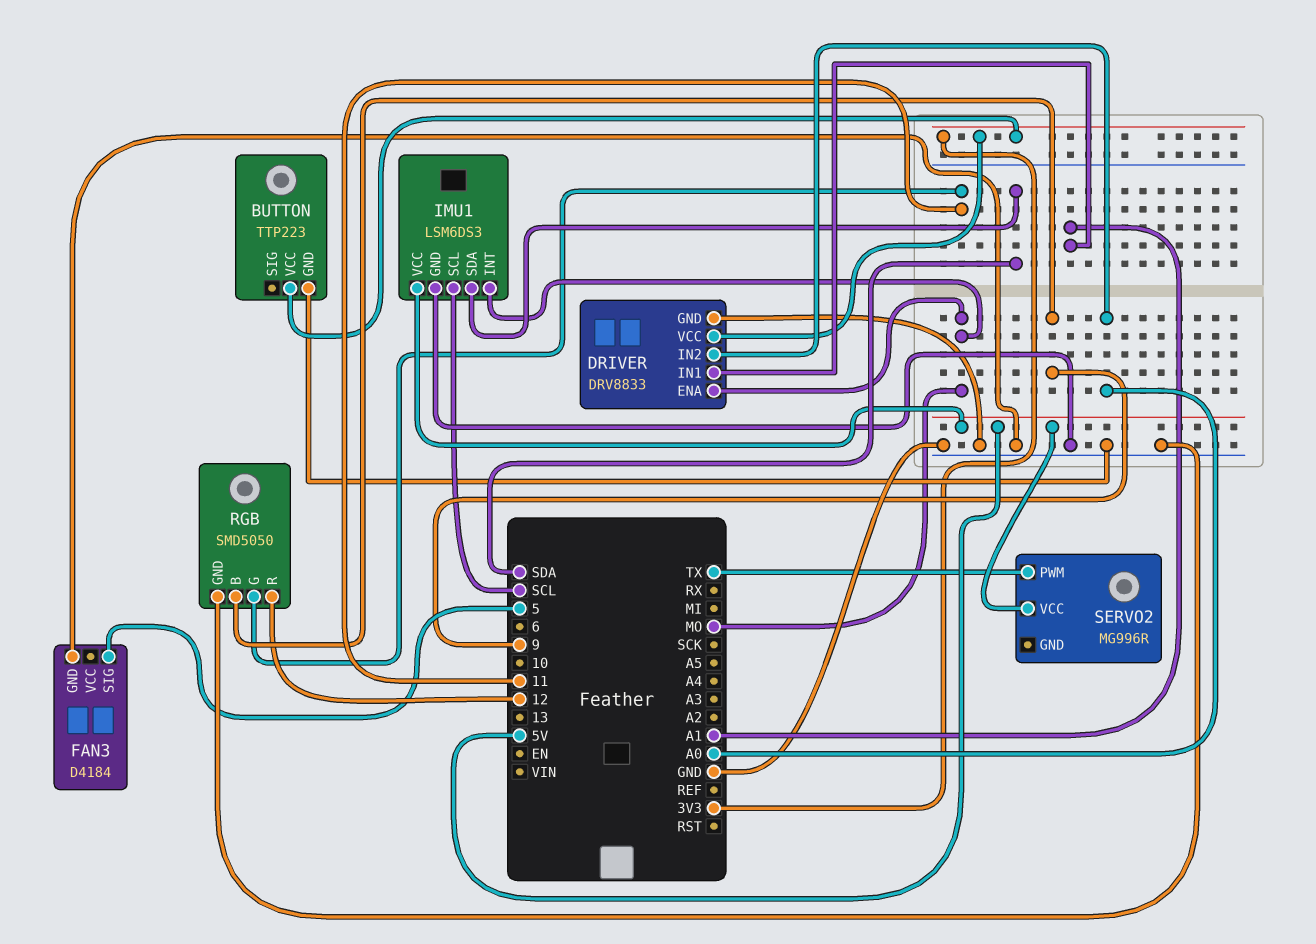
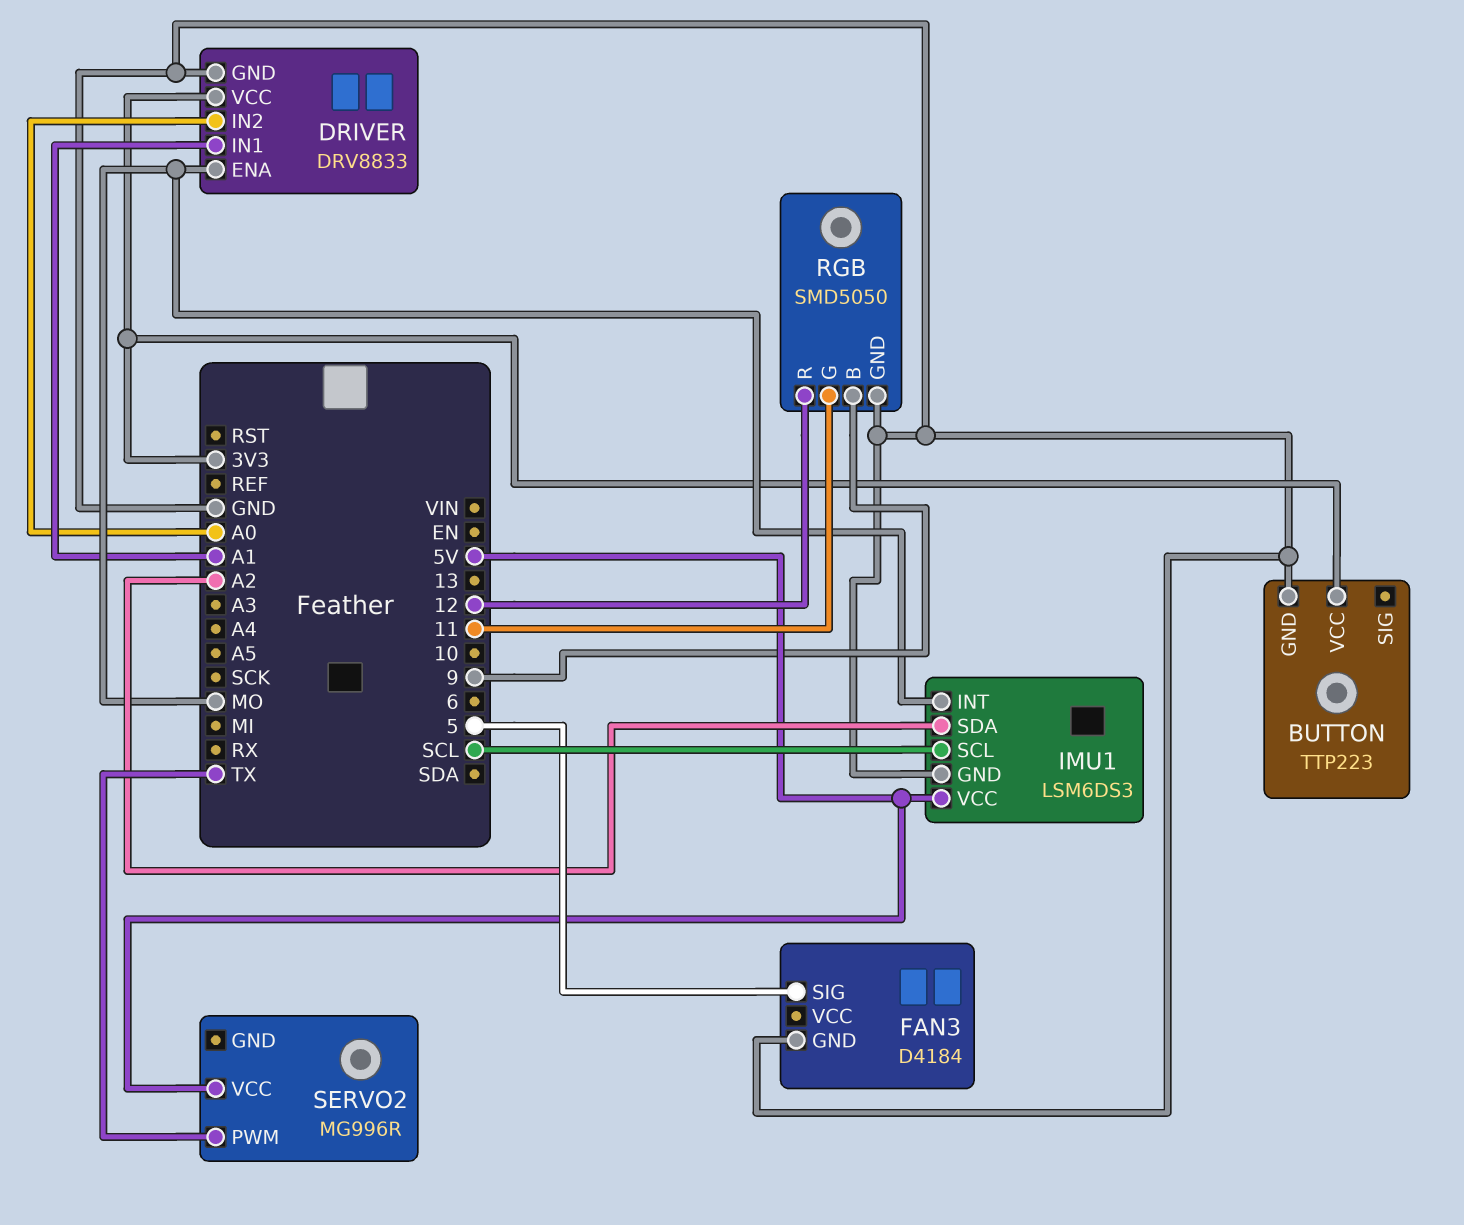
IMU1 pin SDA: SDA -> A2

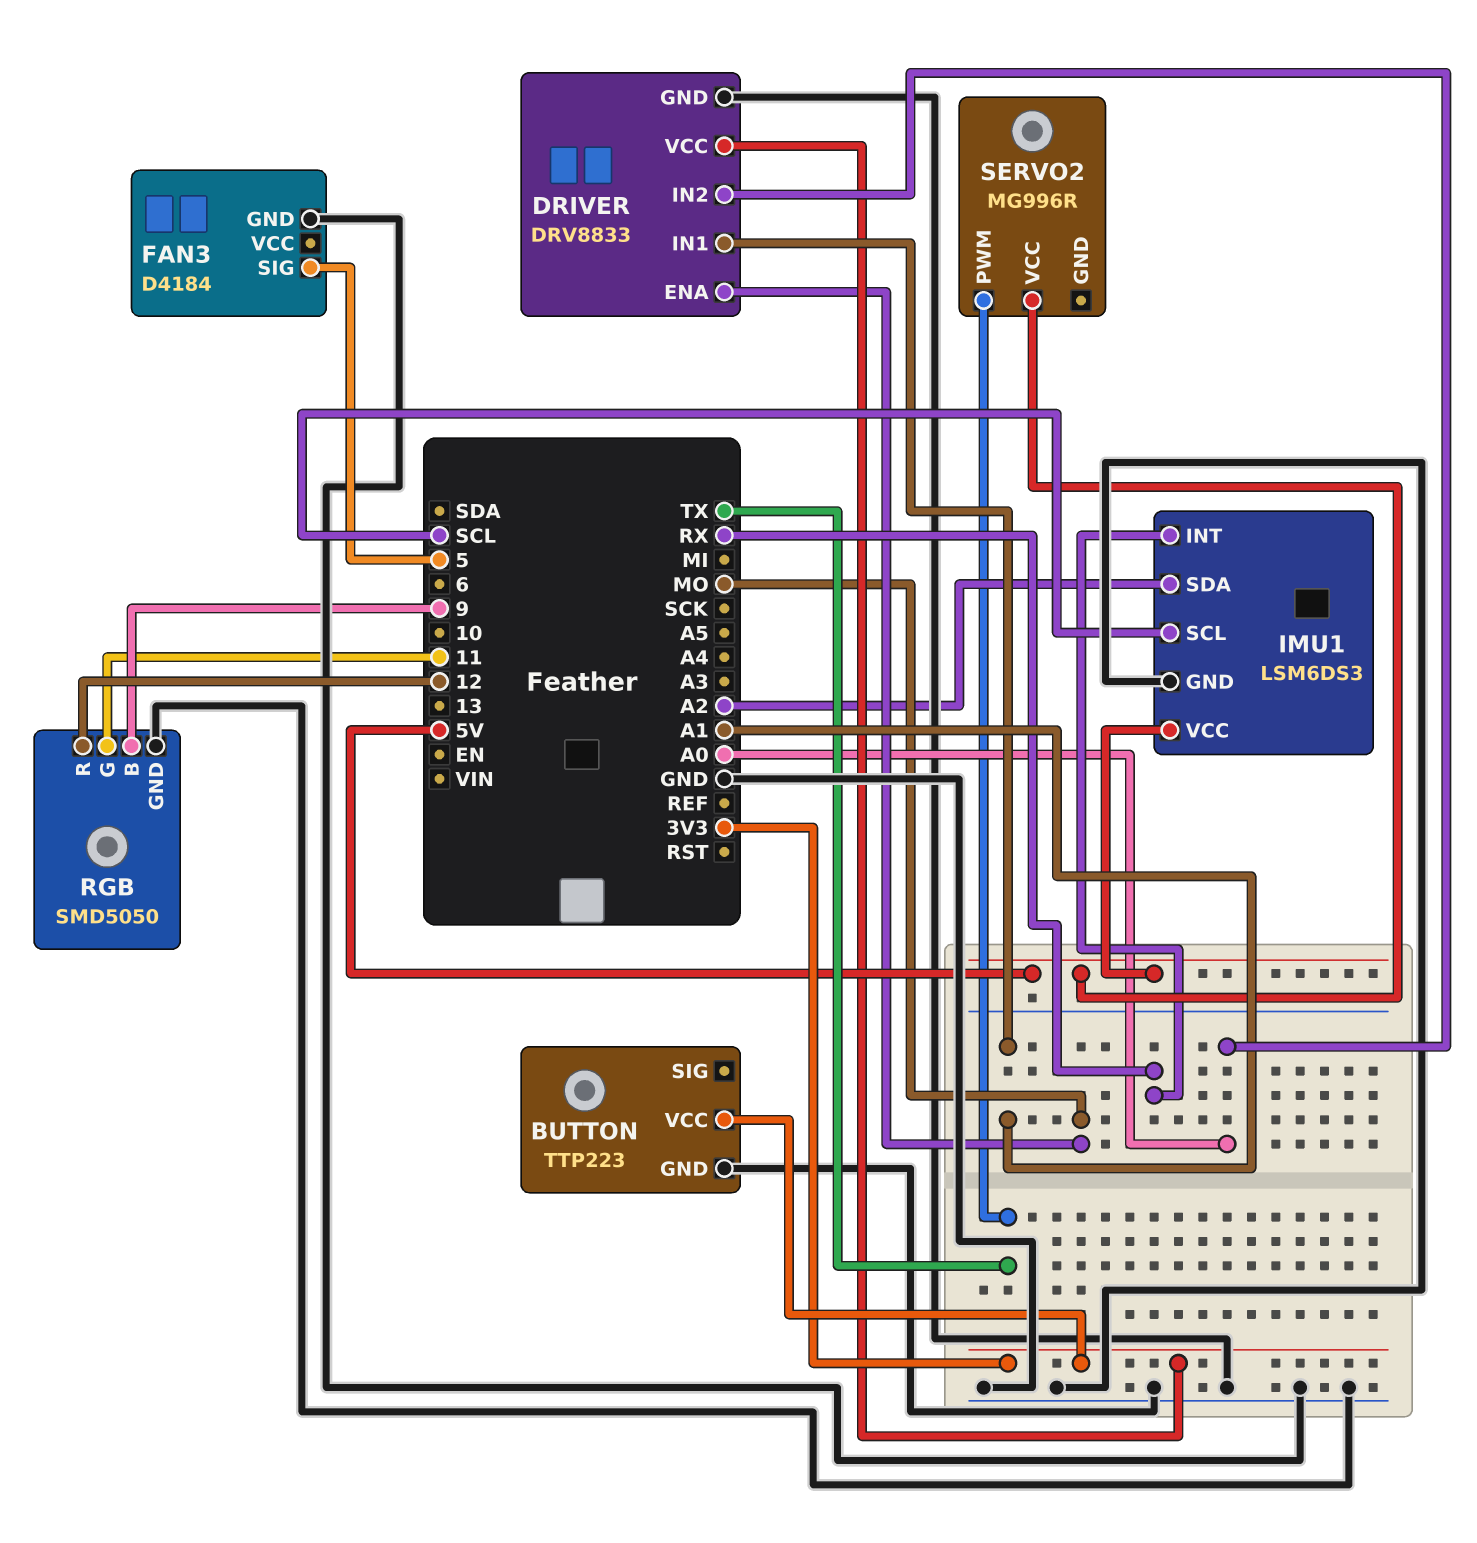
IMU1 pin INT: MO -> RX

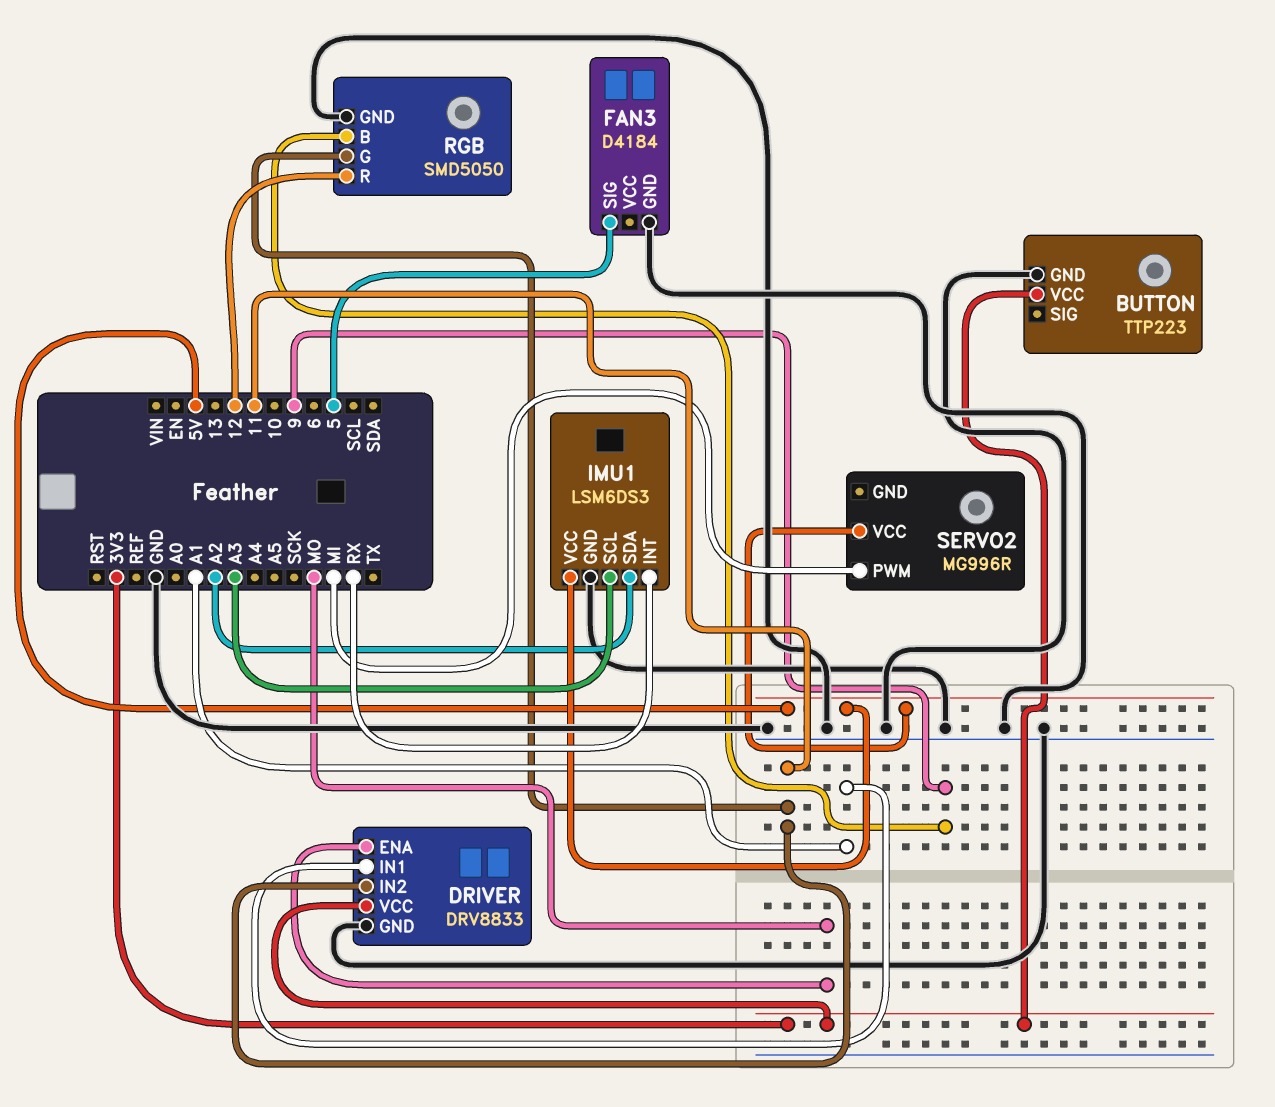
DRIVER pin IN2: A0 -> 11
IMU1 pin SCL: SCL -> A3
SERVO2 pin PWM: TX -> MI

